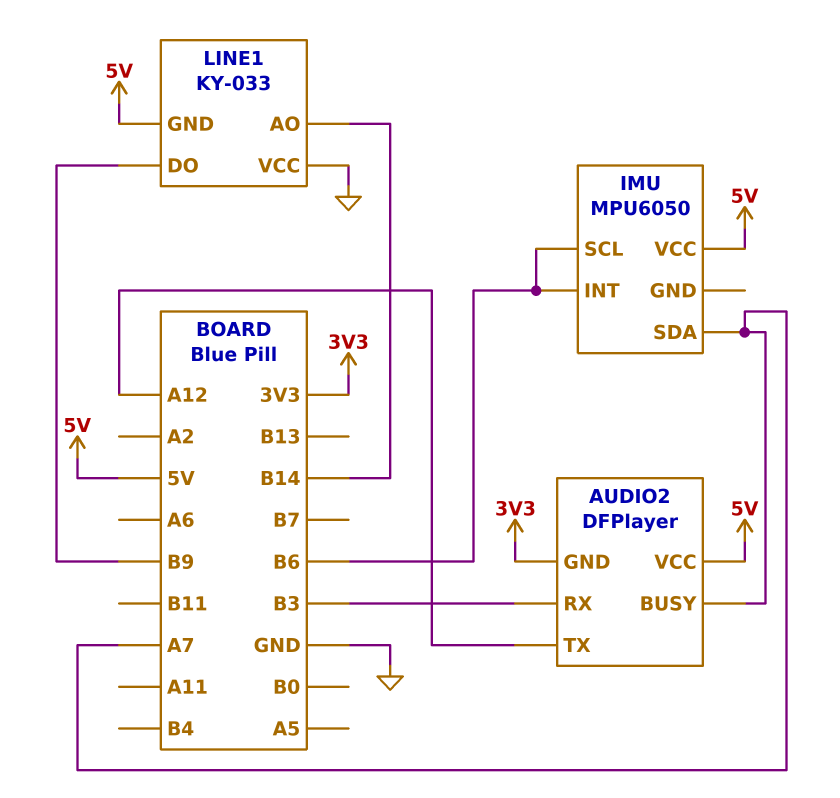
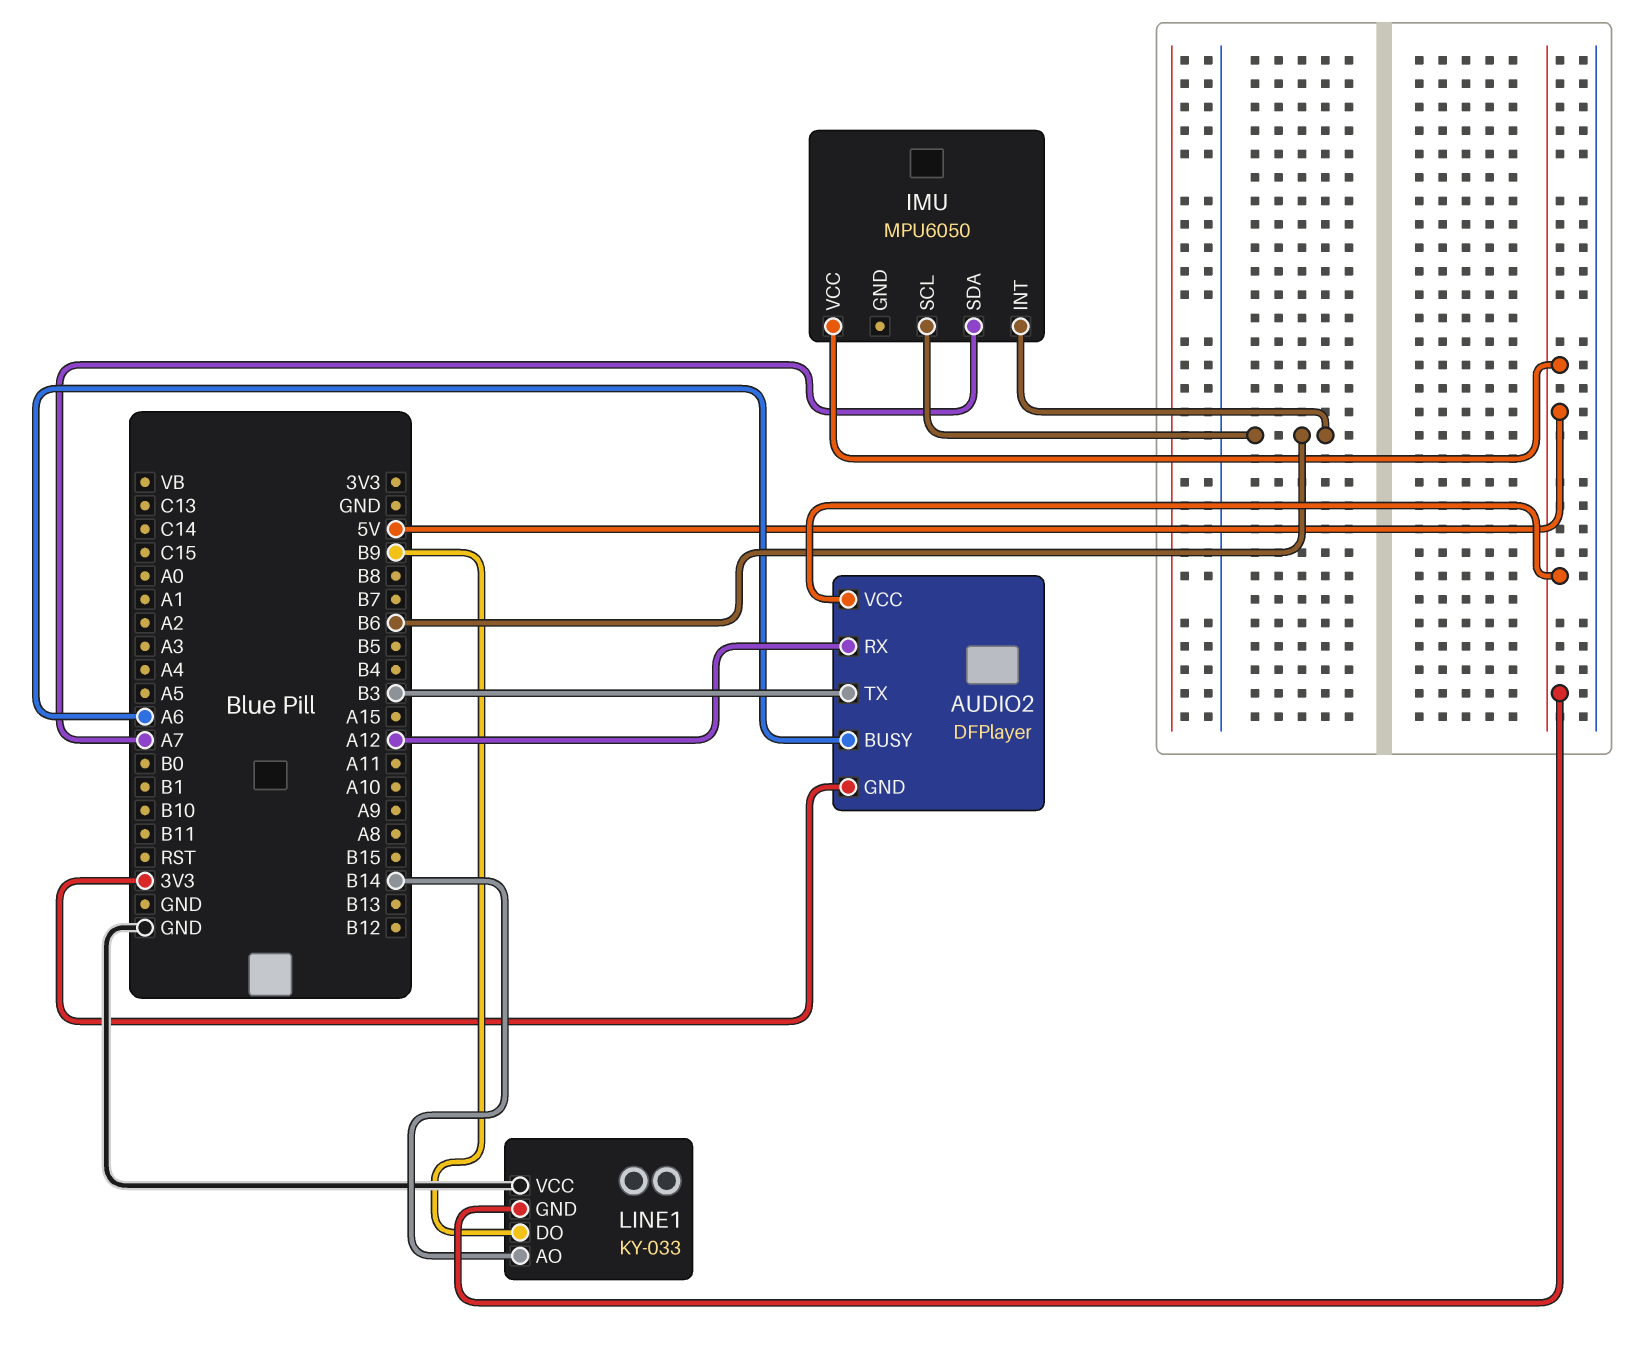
AUDIO2 pin BUSY: A7 -> A6
AUDIO2 pin RX: B3 -> A12
AUDIO2 pin TX: A12 -> B3

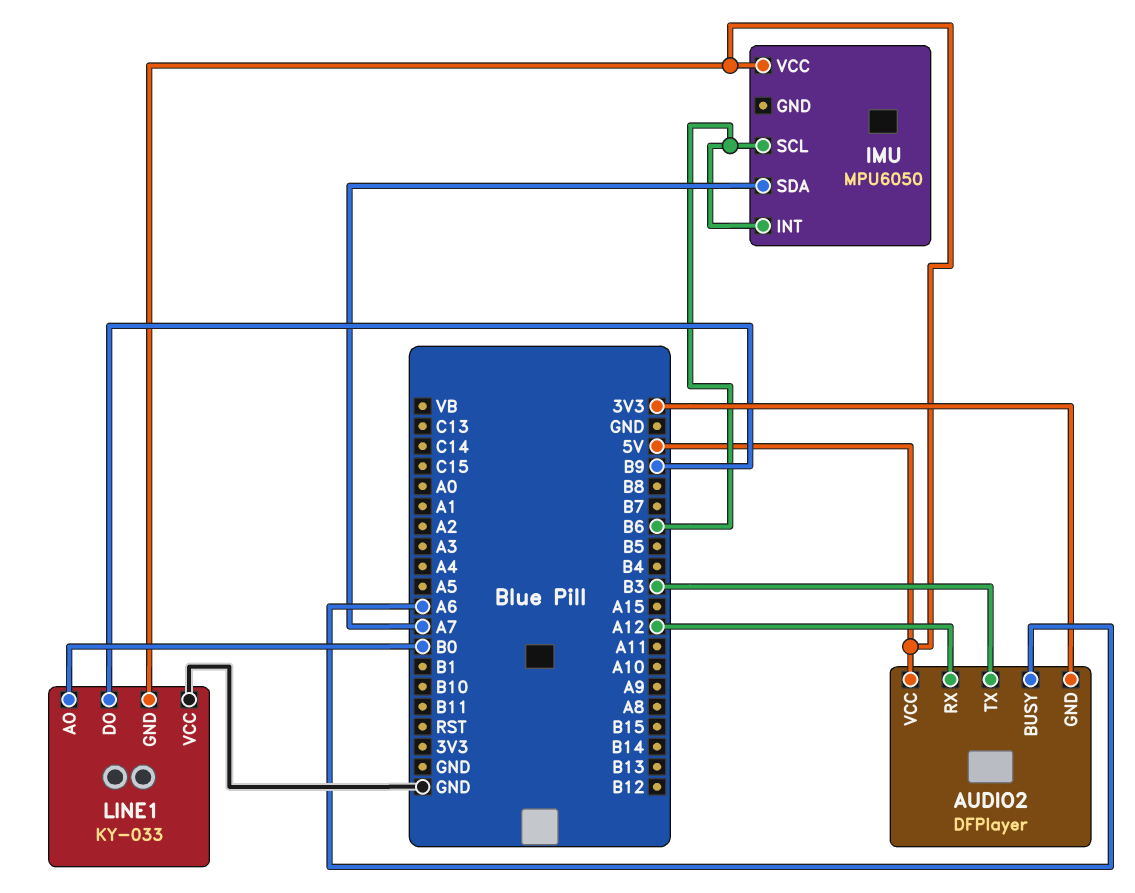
LINE1 pin AO: B14 -> B0

